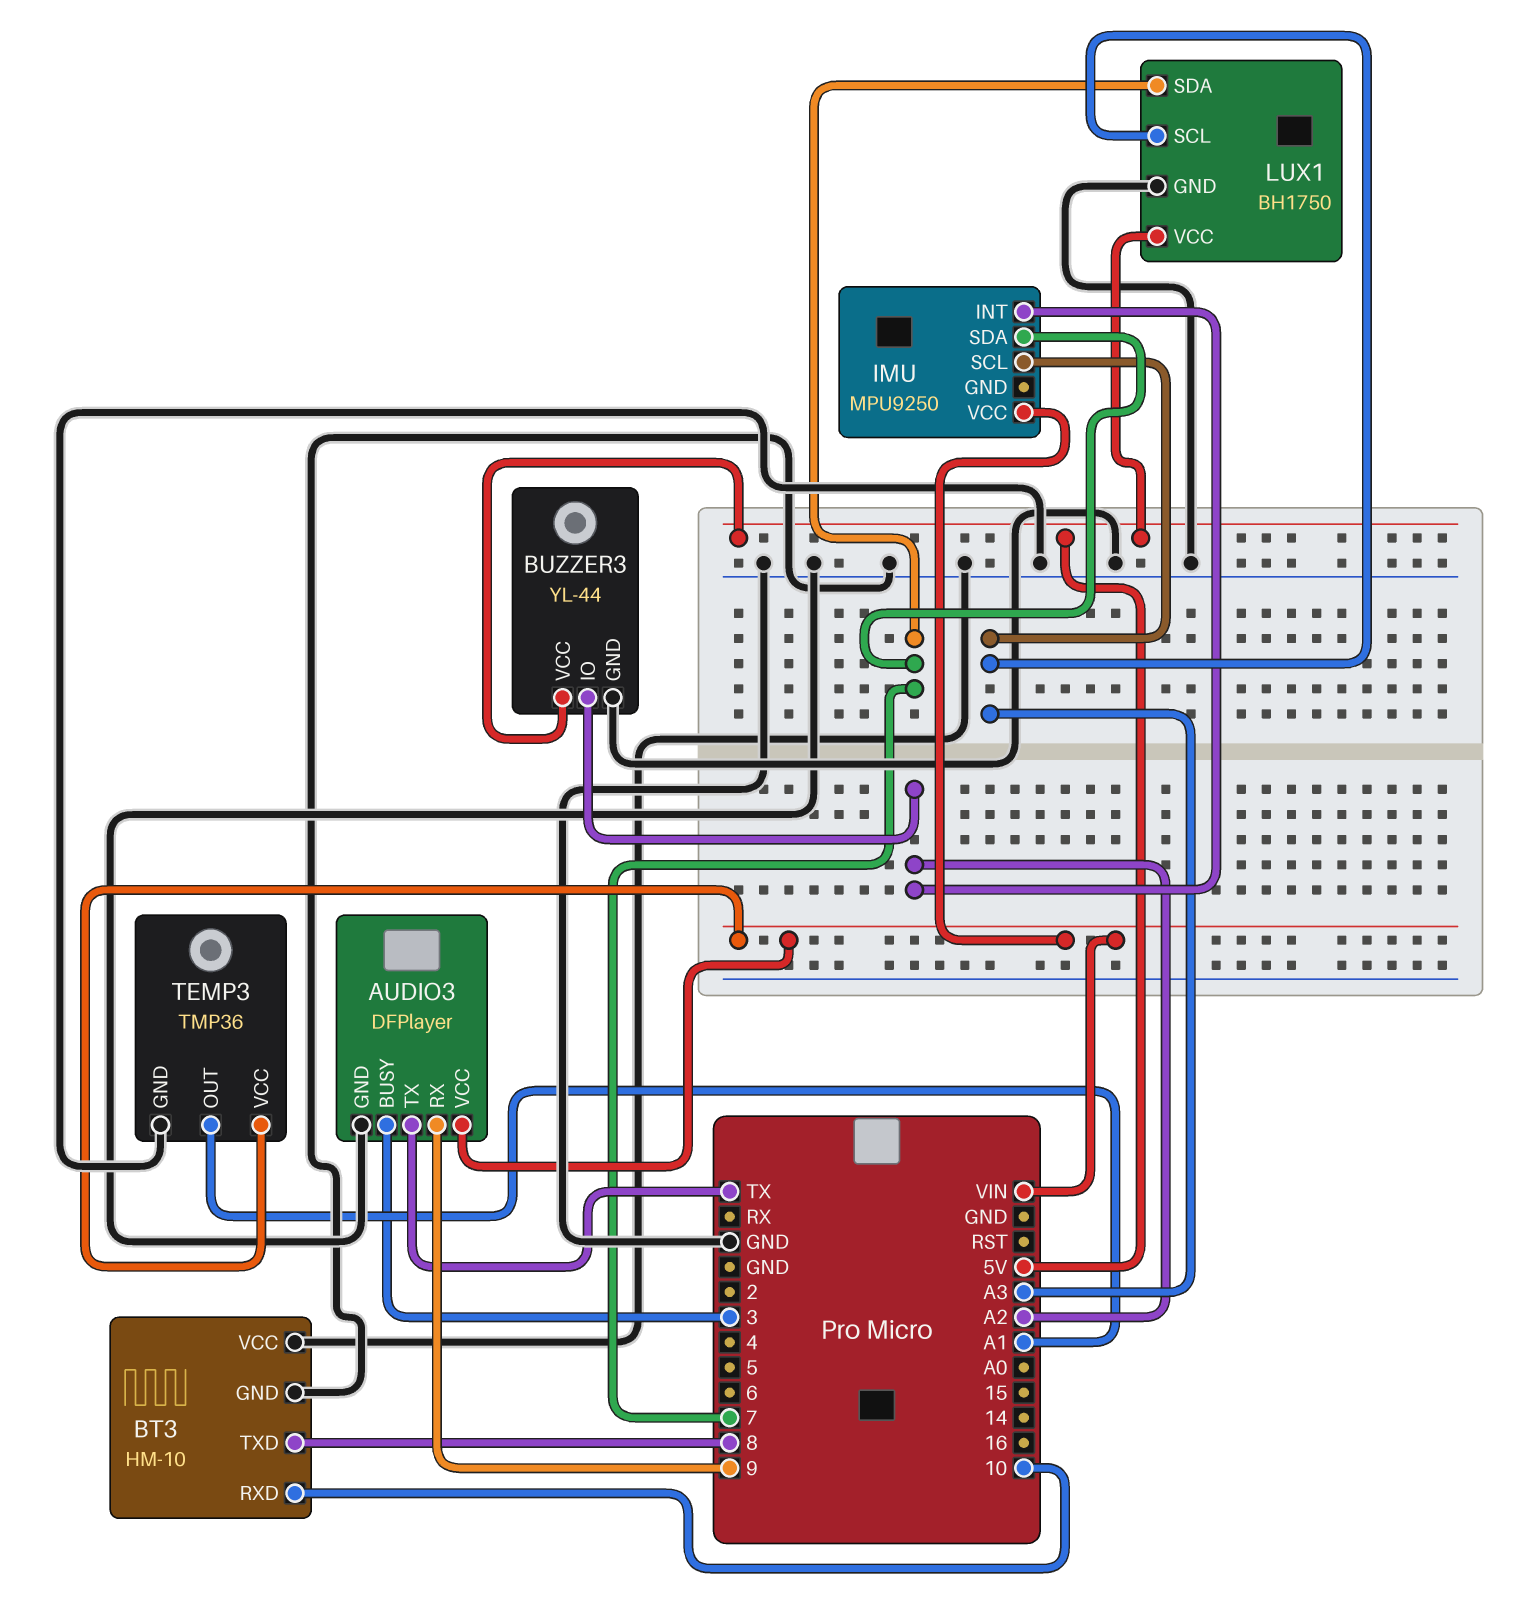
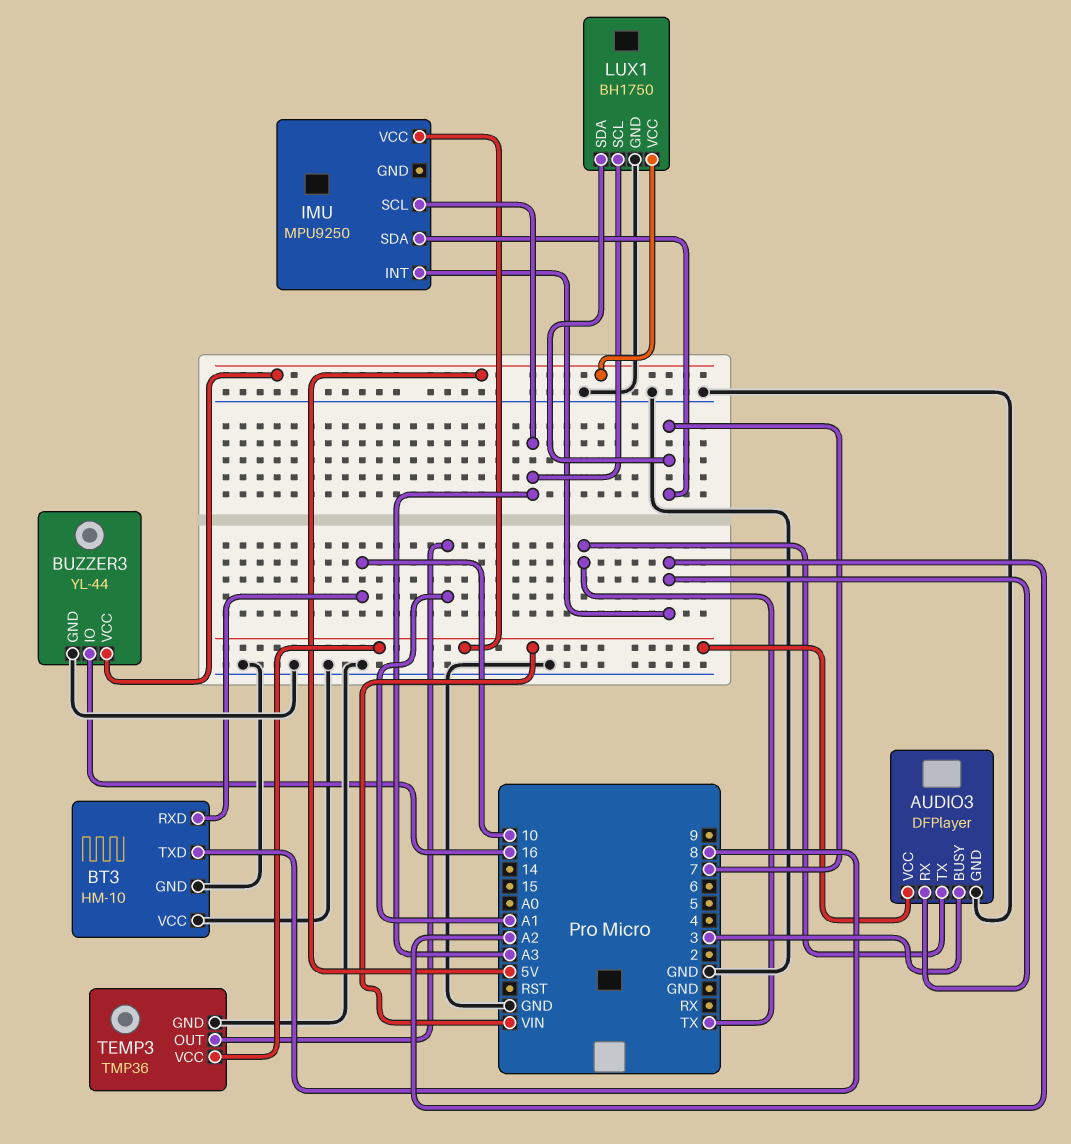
AUDIO3 pin RX: 9 -> A2
BUZZER3 pin IO: A2 -> 16

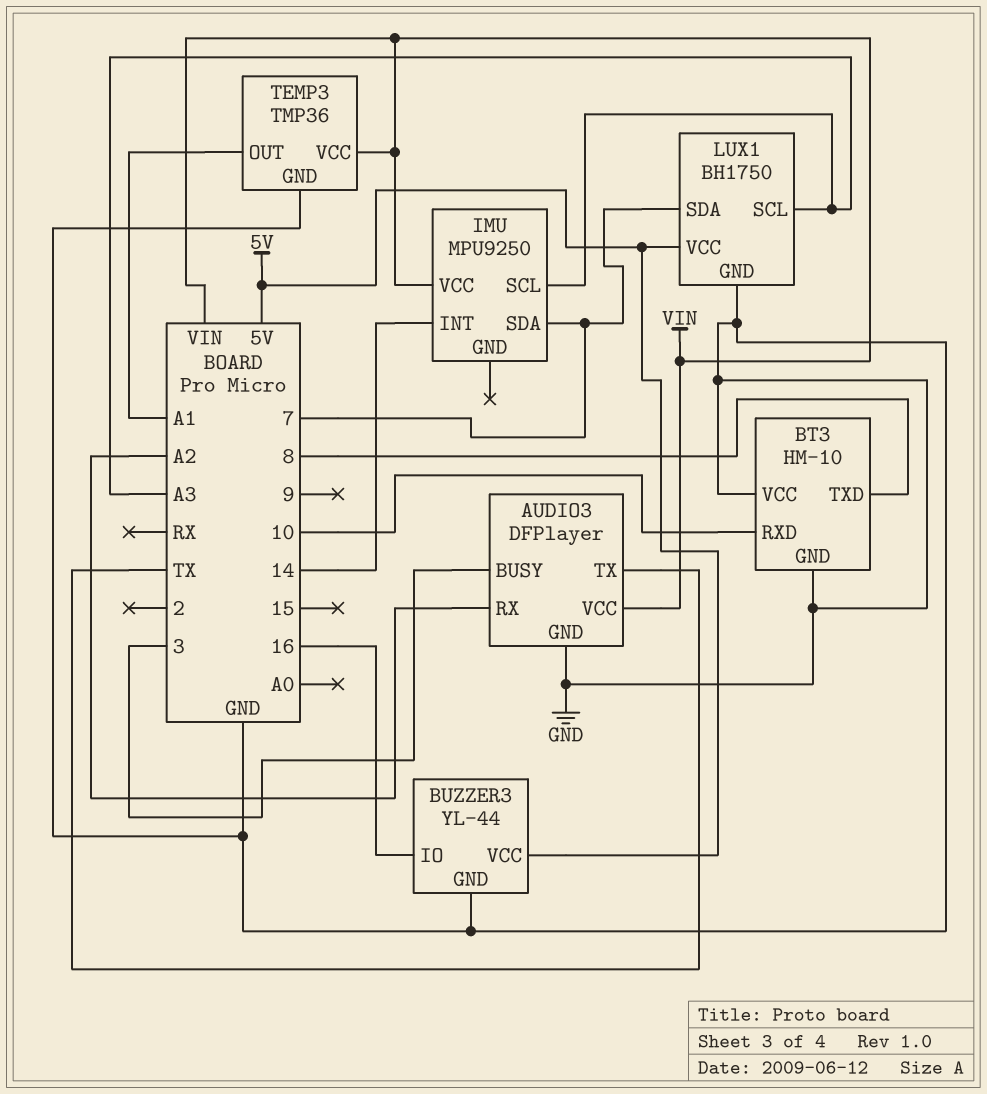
IMU pin INT: A2 -> 14

